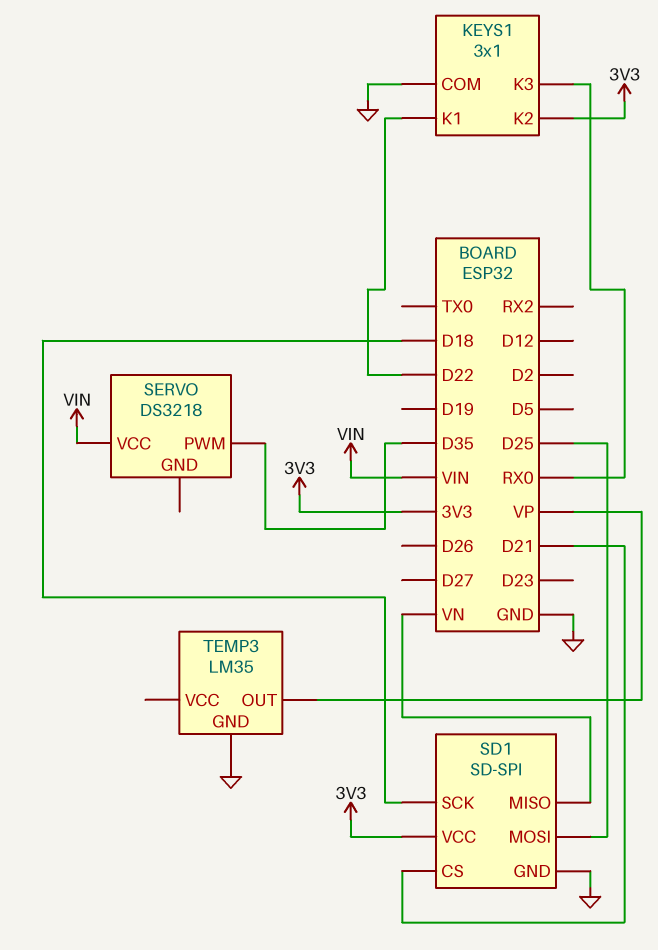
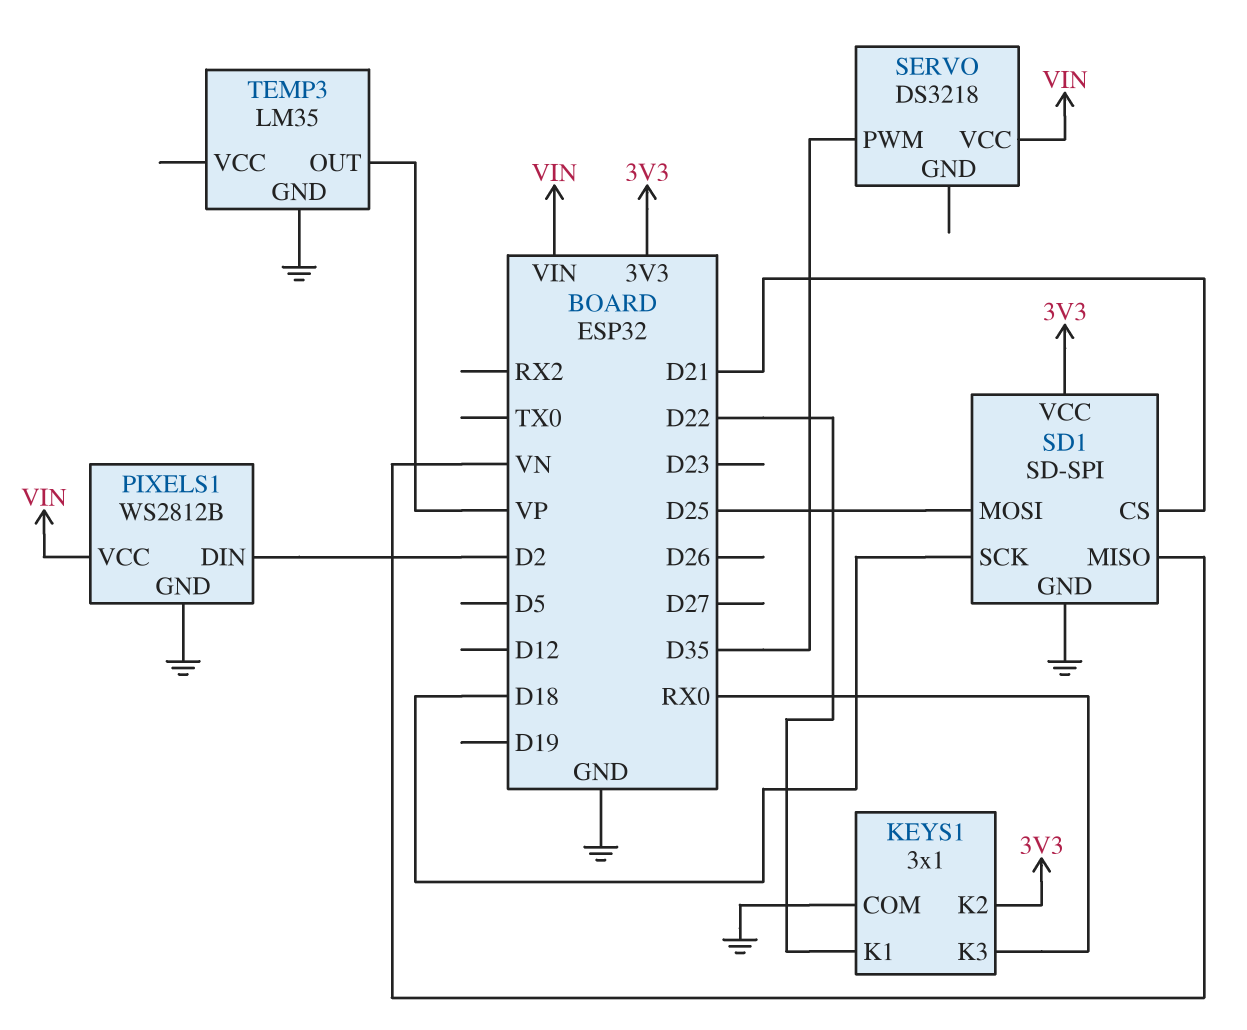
PIXELS1: none -> WS2812B
PIXELS1 pin DIN: none -> D2
PIXELS1 pin GND: none -> GND
PIXELS1 pin VCC: none -> VIN

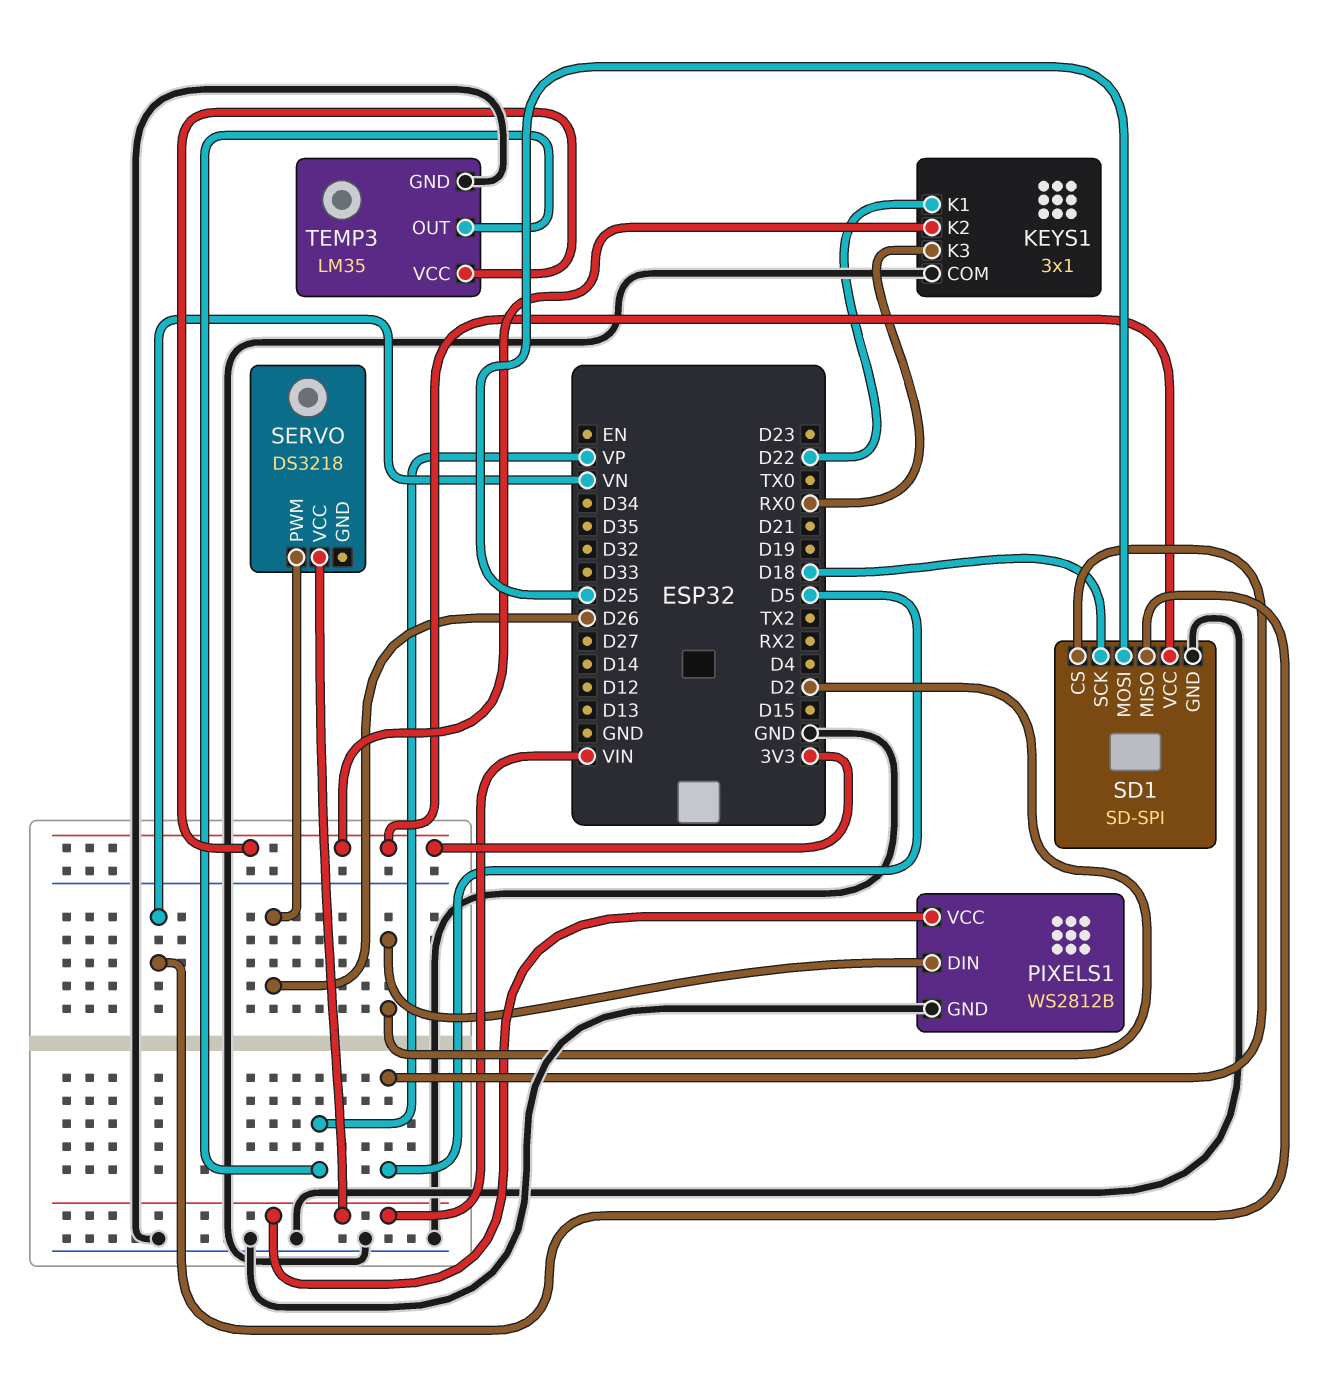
SD1 pin CS: D21 -> D5
SERVO pin PWM: D35 -> D26
TEMP3 pin VCC: none -> 3V3

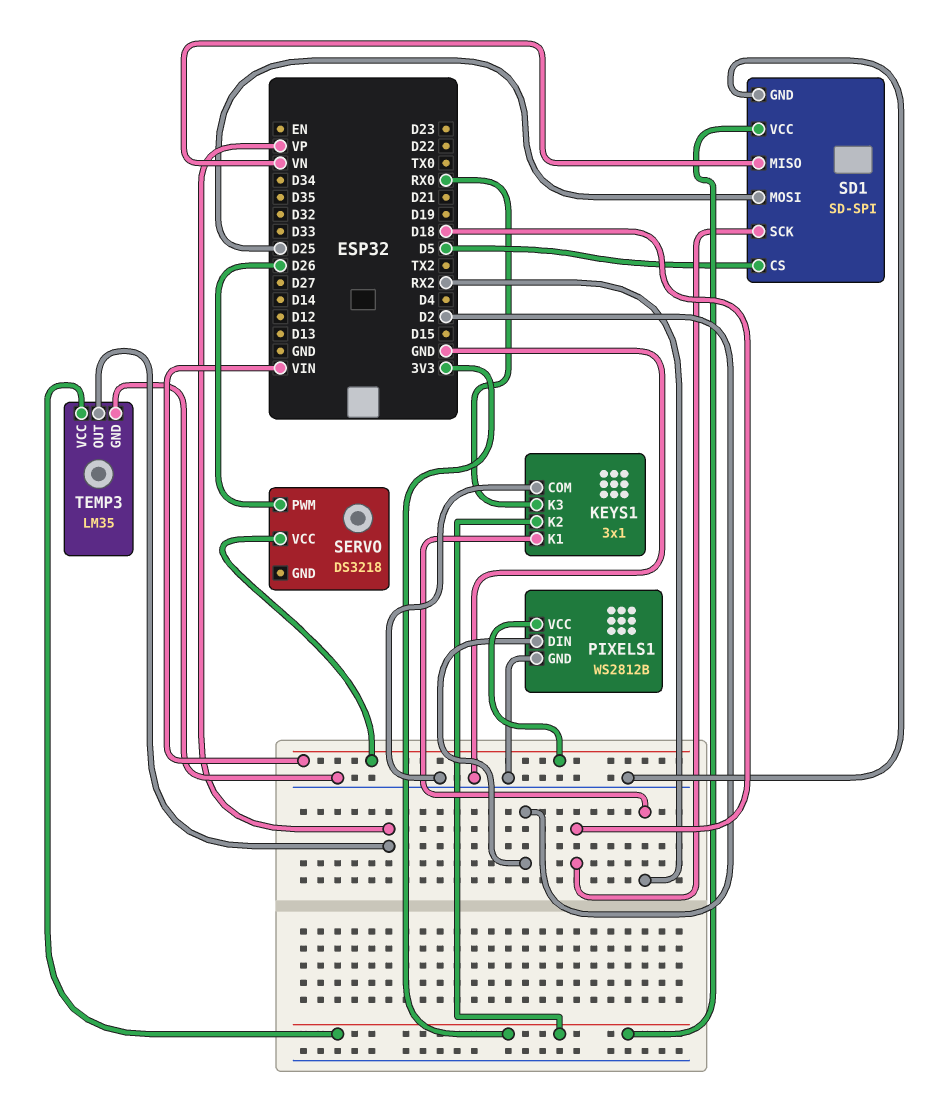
KEYS1 pin K1: D22 -> RX2

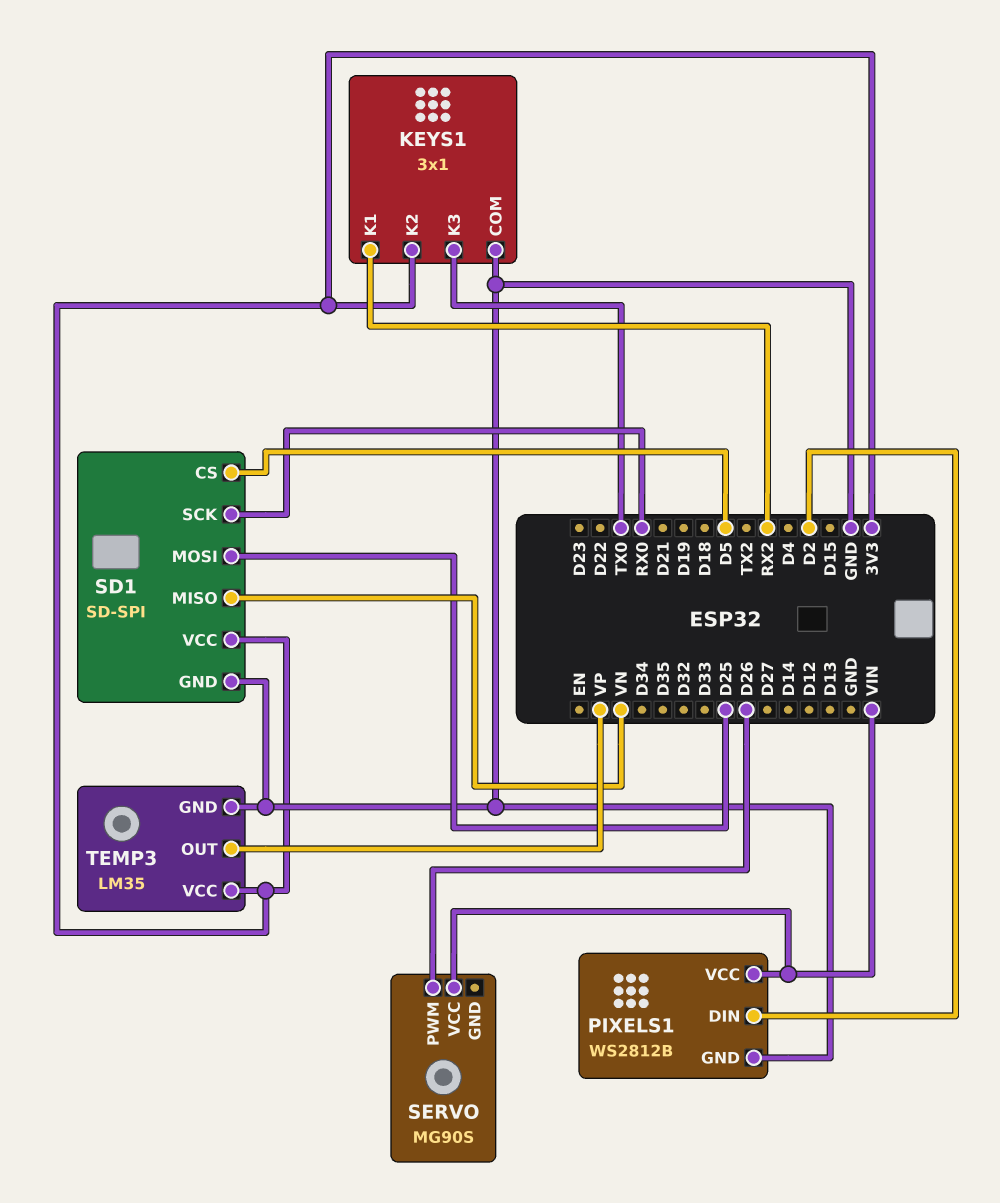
KEYS1 pin K3: RX0 -> TX0
SD1 pin SCK: D18 -> RX0
SERVO: DS3218 -> MG90S

